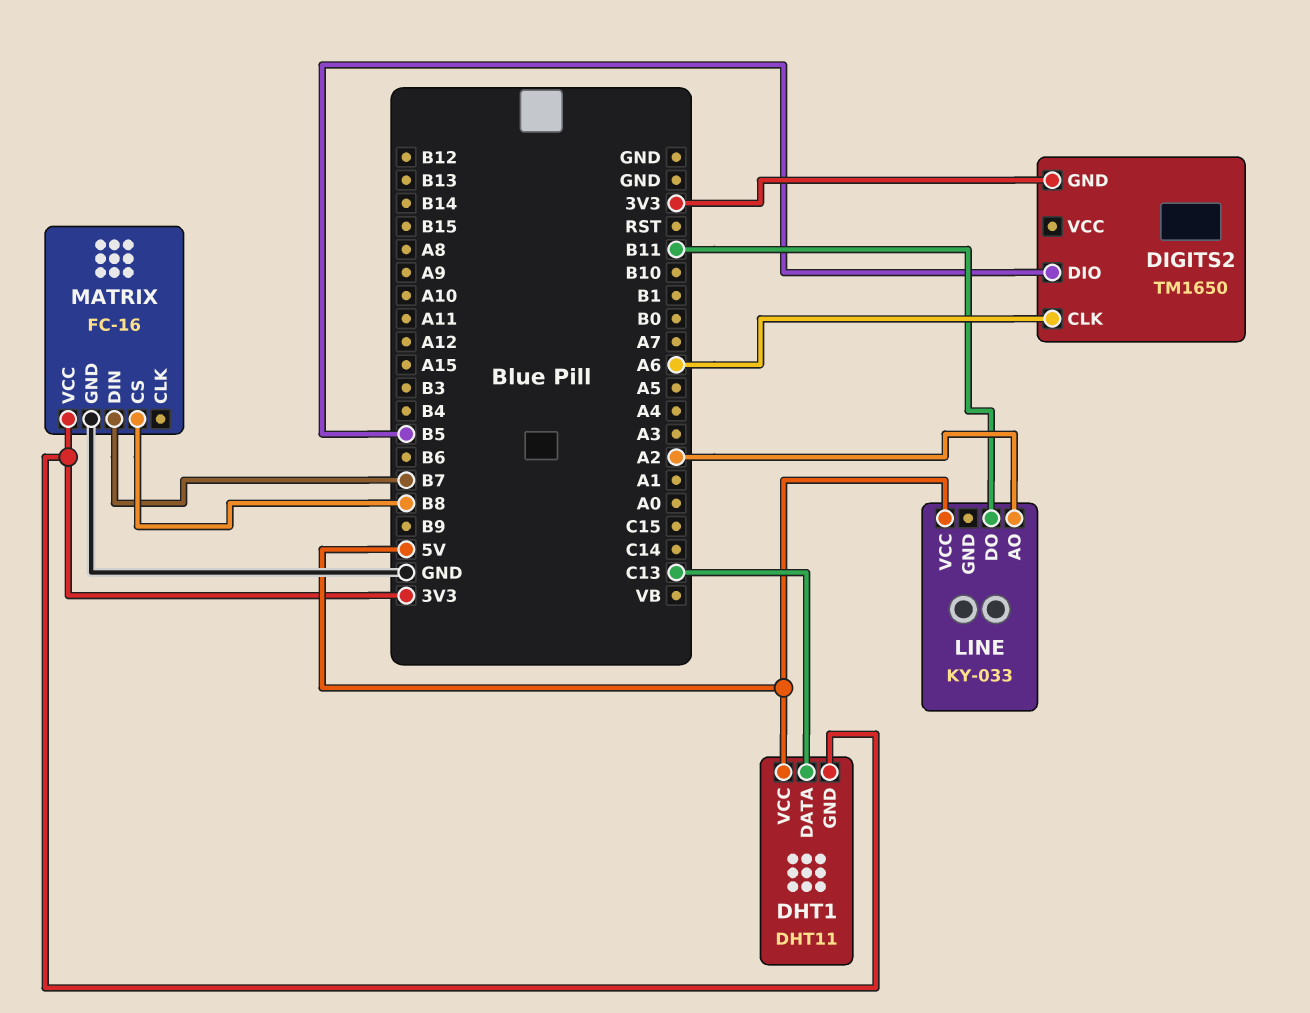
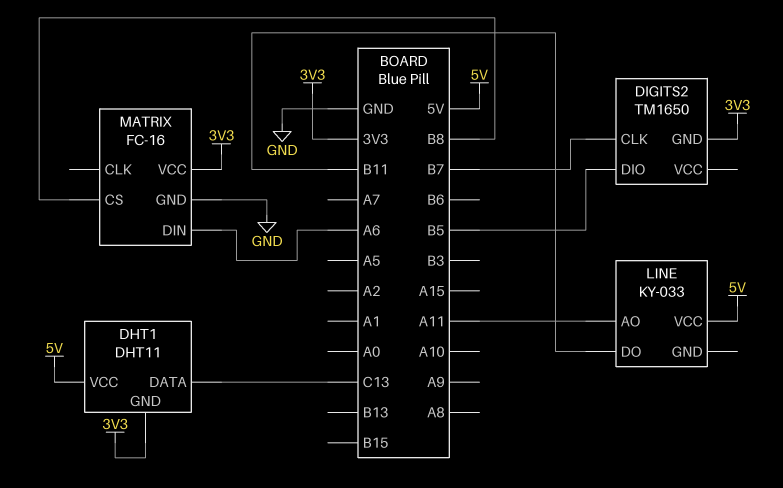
DIGITS2 pin CLK: A6 -> B7
LINE pin AO: A2 -> A11
MATRIX pin DIN: B7 -> A6

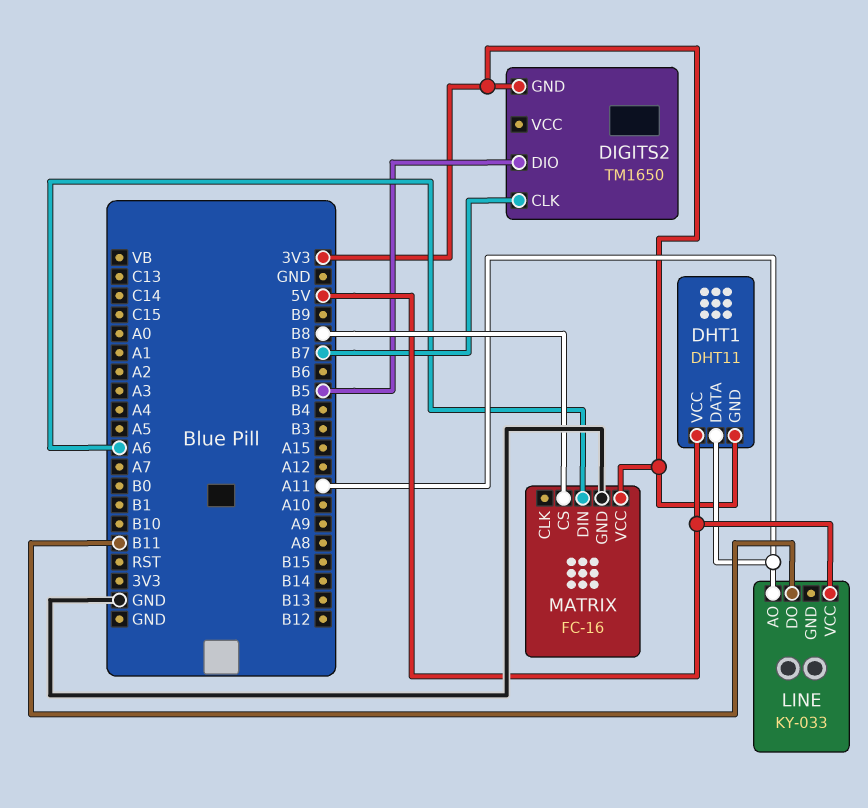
DHT1 pin DATA: C13 -> A11

